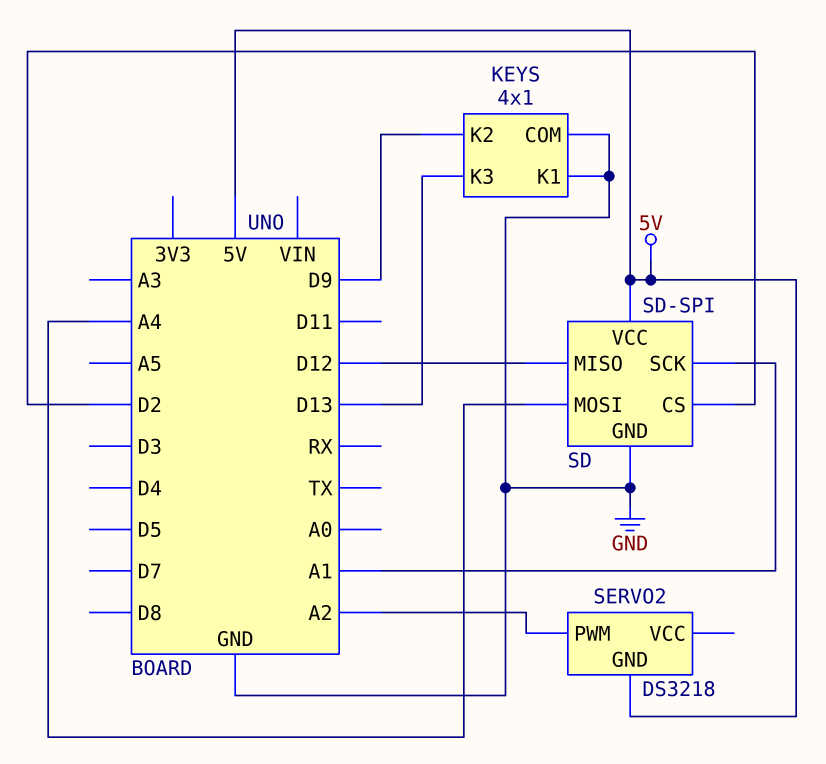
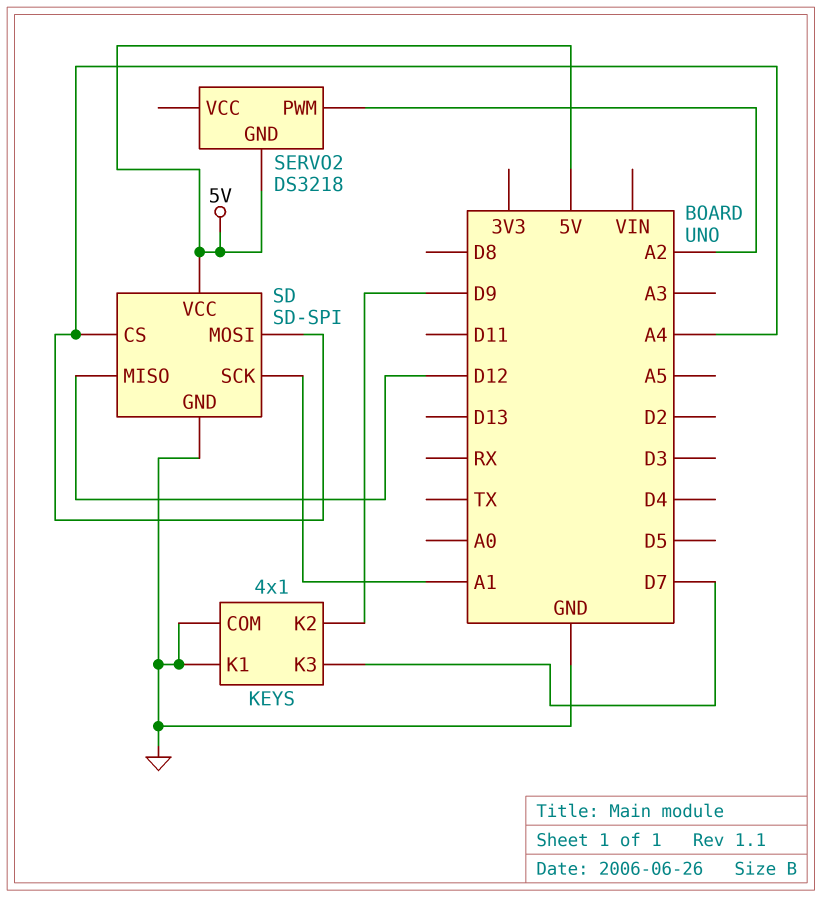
KEYS pin K3: D13 -> D7
SD pin CS: D2 -> A4

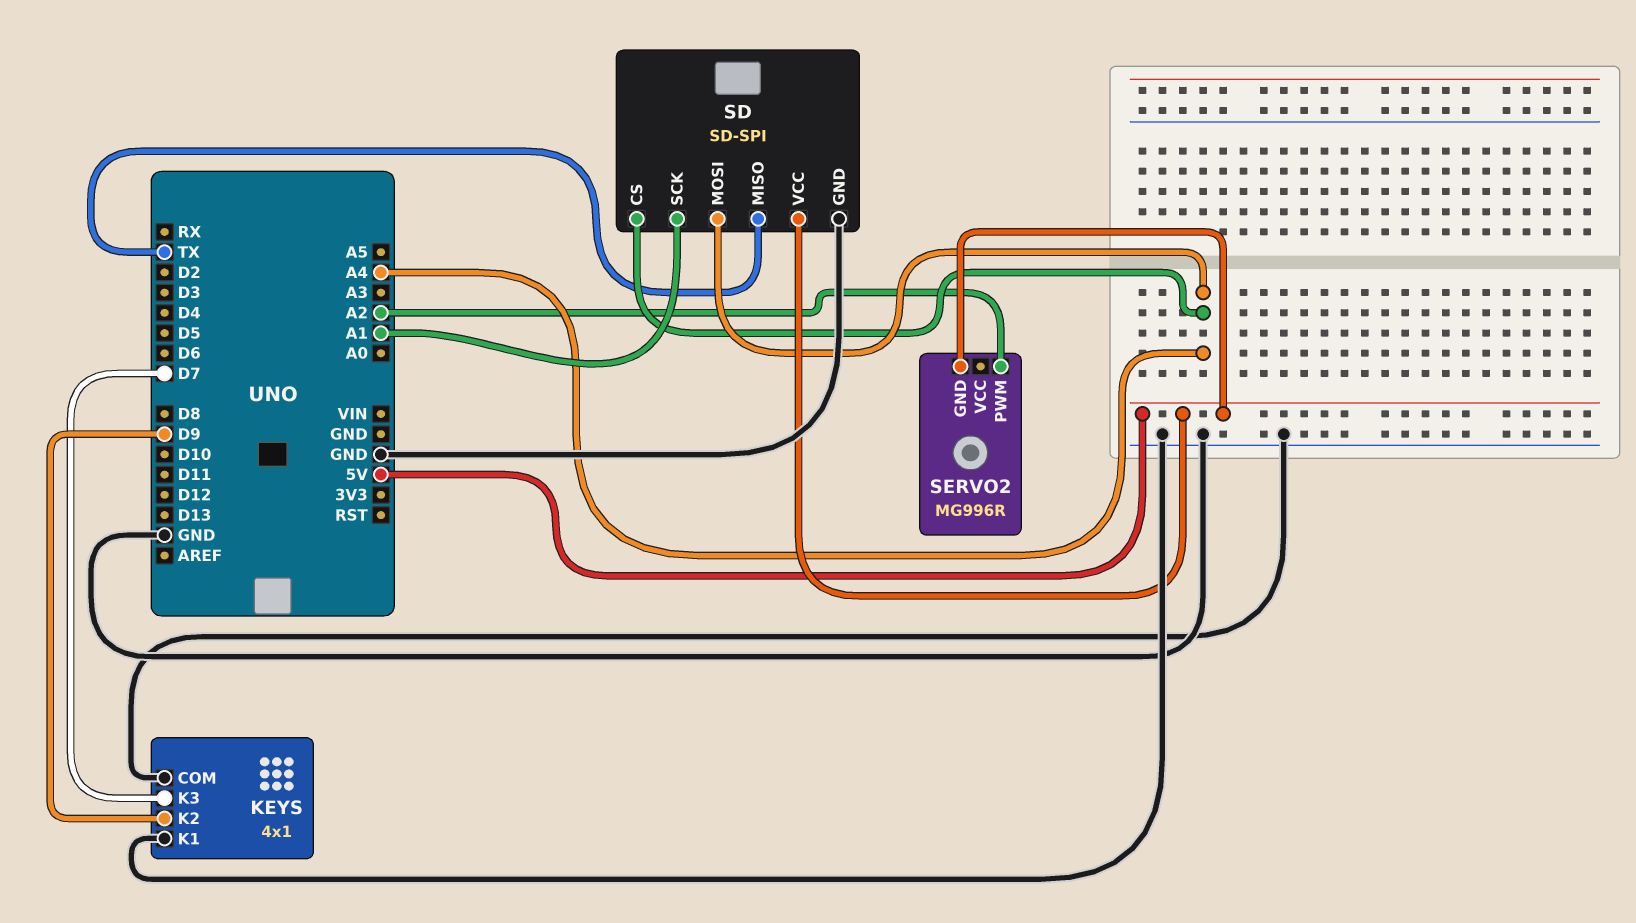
SD pin MISO: D12 -> TX
SERVO2: DS3218 -> MG996R

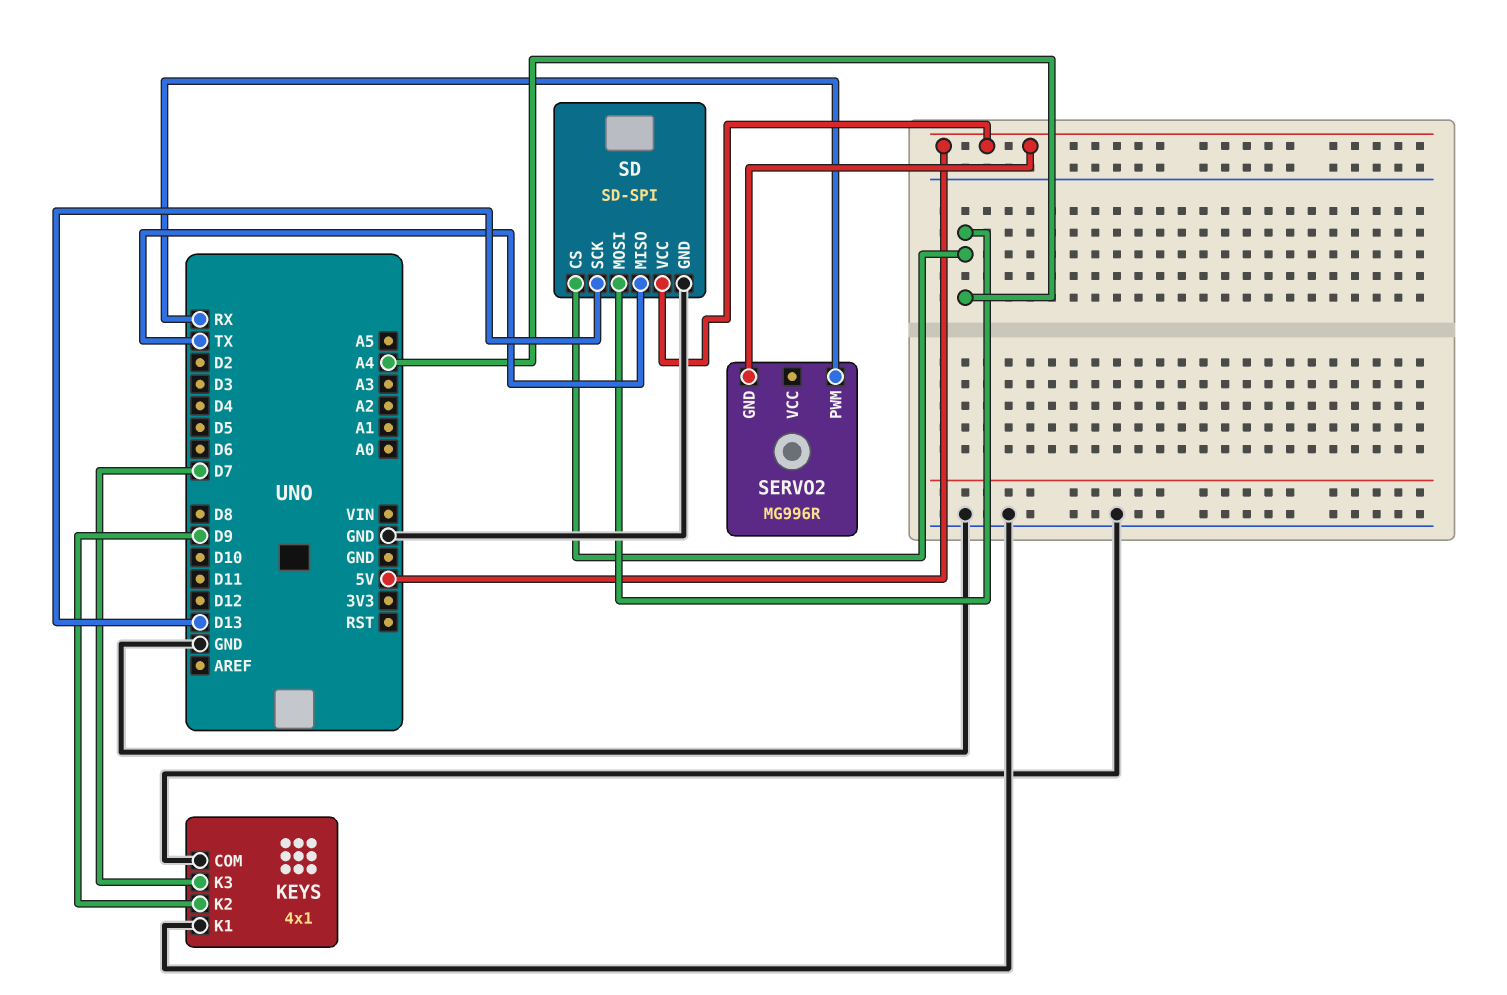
SD pin SCK: A1 -> D13
SERVO2 pin PWM: A2 -> RX

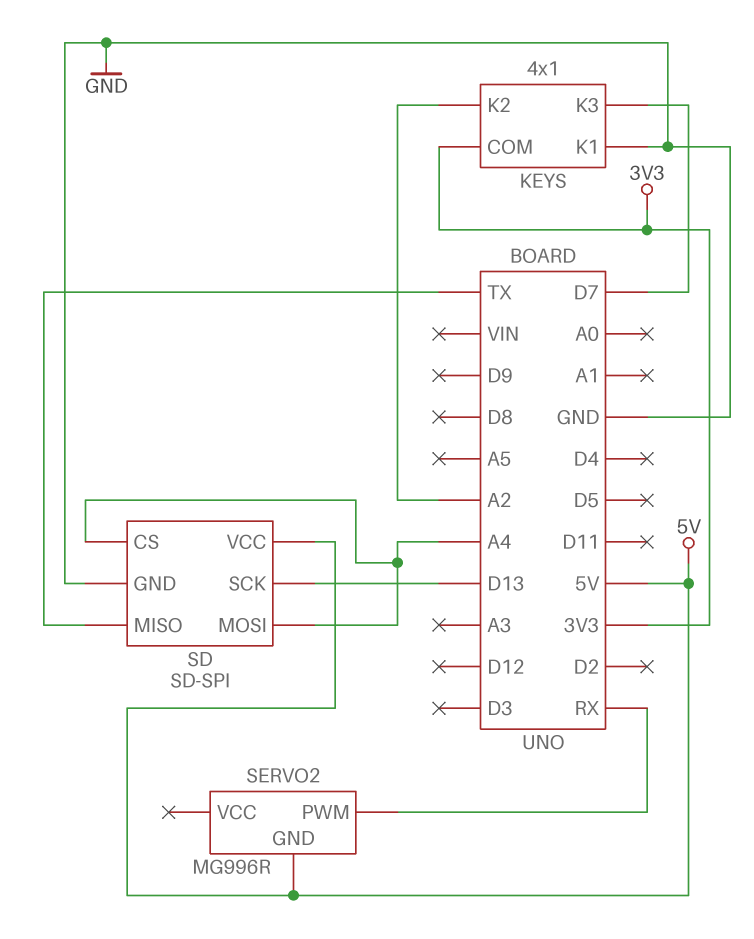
KEYS pin COM: GND -> 3V3
KEYS pin K2: D9 -> A2

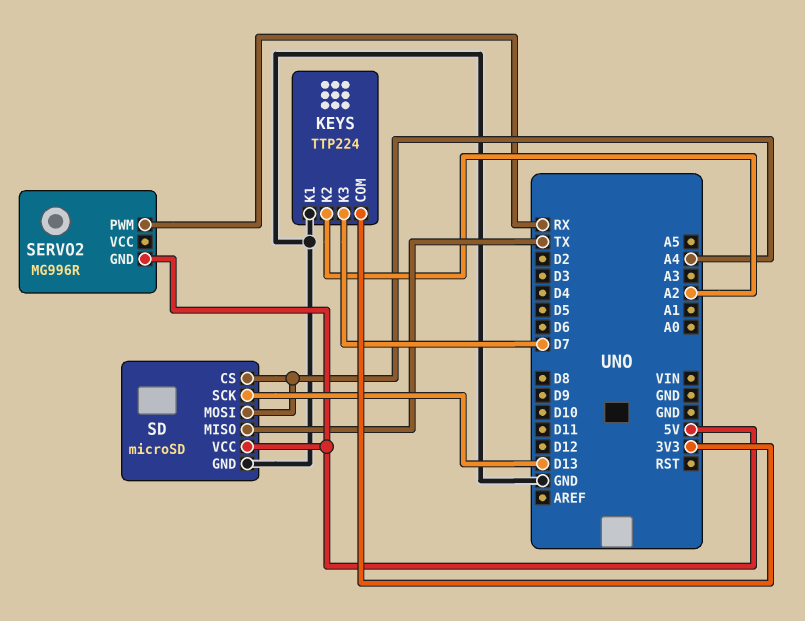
KEYS: 4x1 -> TTP224
SD: SD-SPI -> microSD

